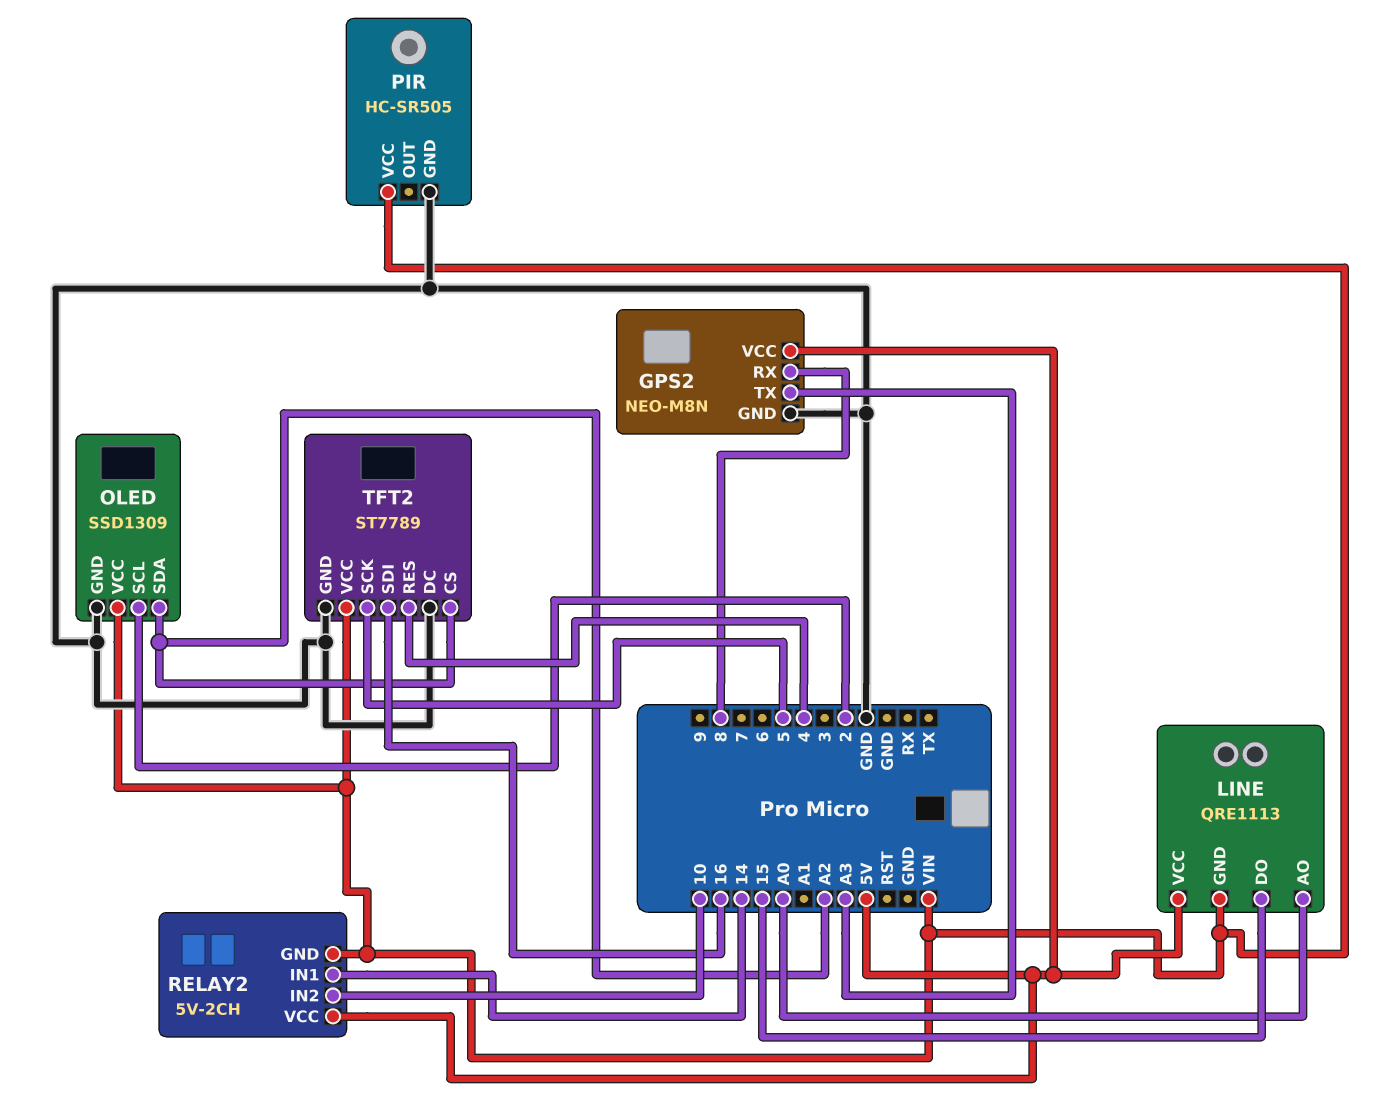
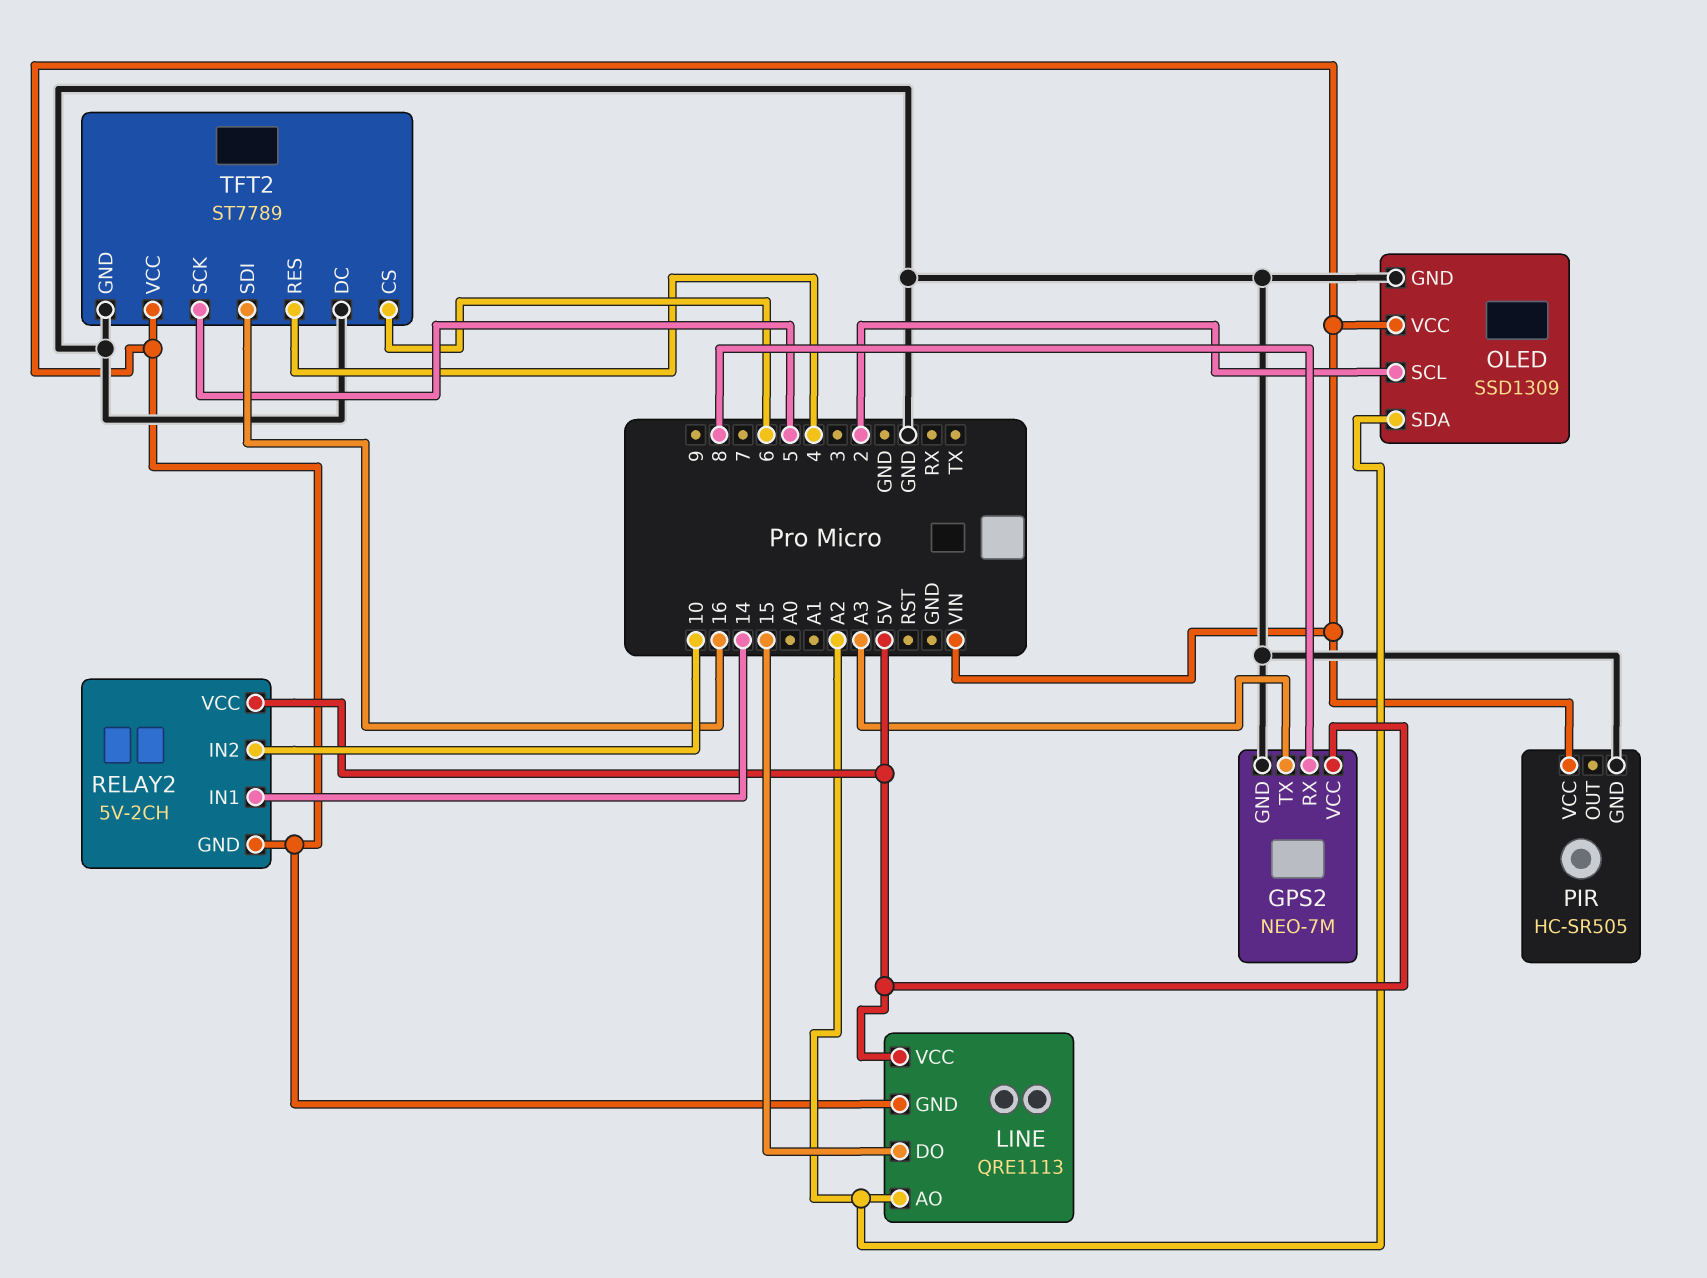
GPS2: NEO-M8N -> NEO-7M
LINE pin AO: A0 -> A2
TFT2 pin CS: A2 -> 6

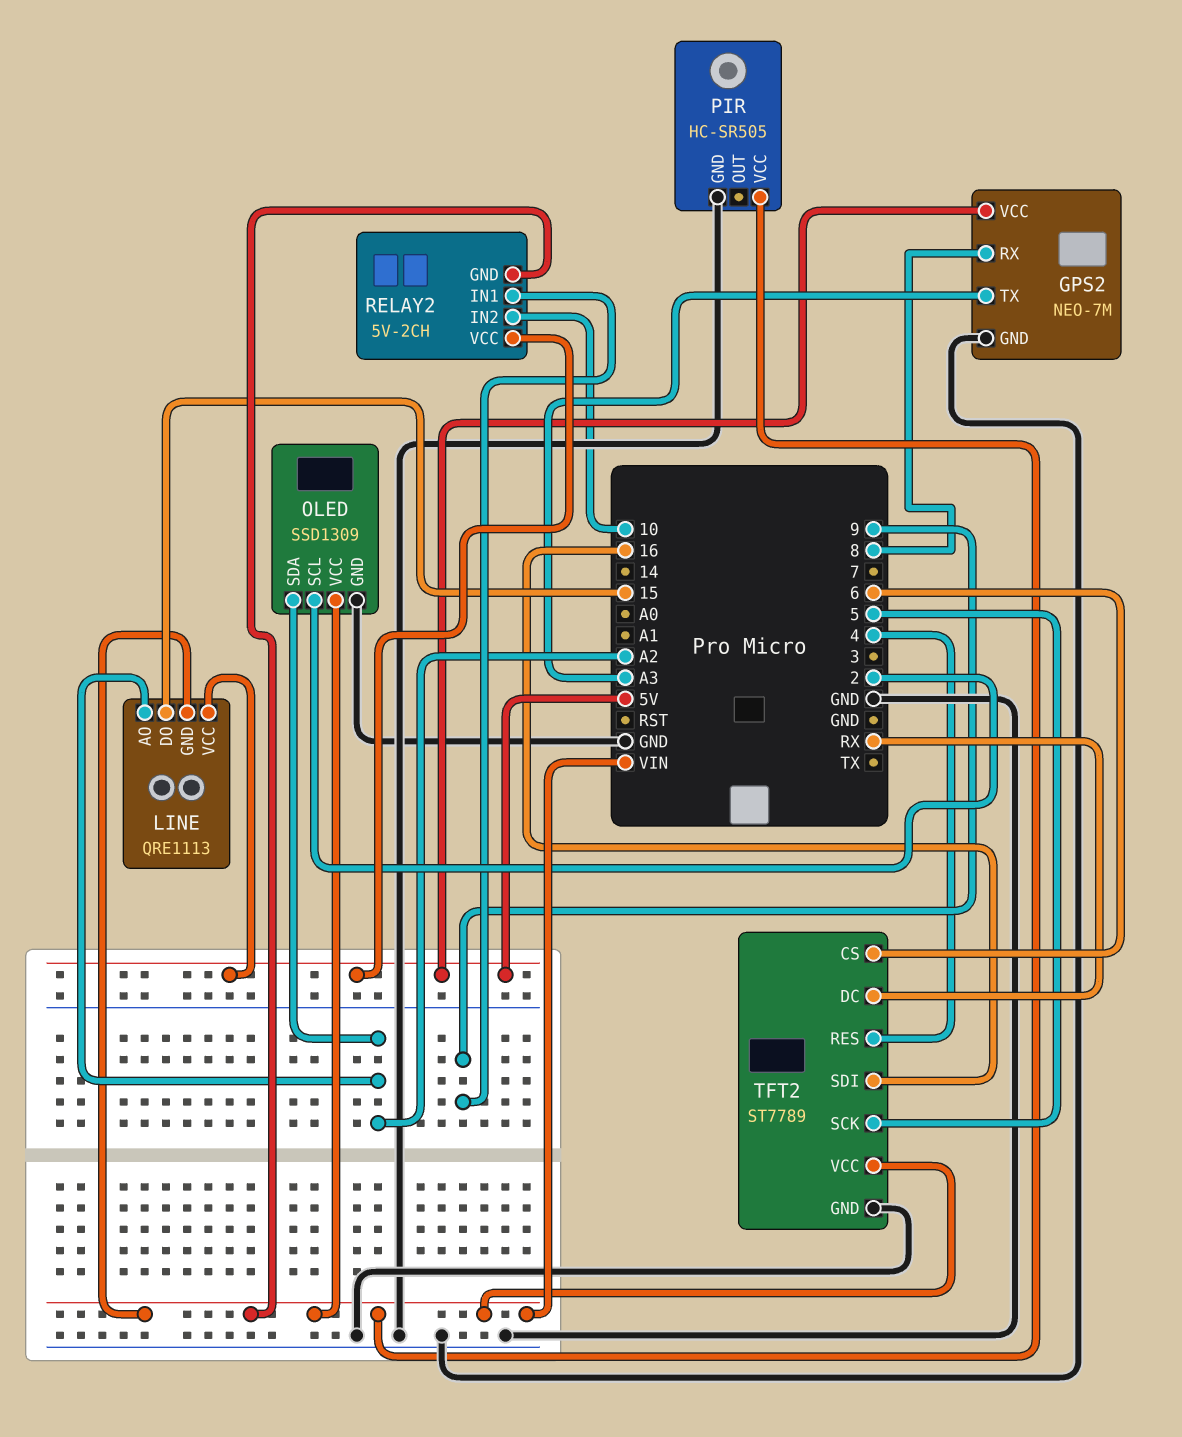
RELAY2 pin IN1: 14 -> 9
TFT2 pin DC: GND -> RX

